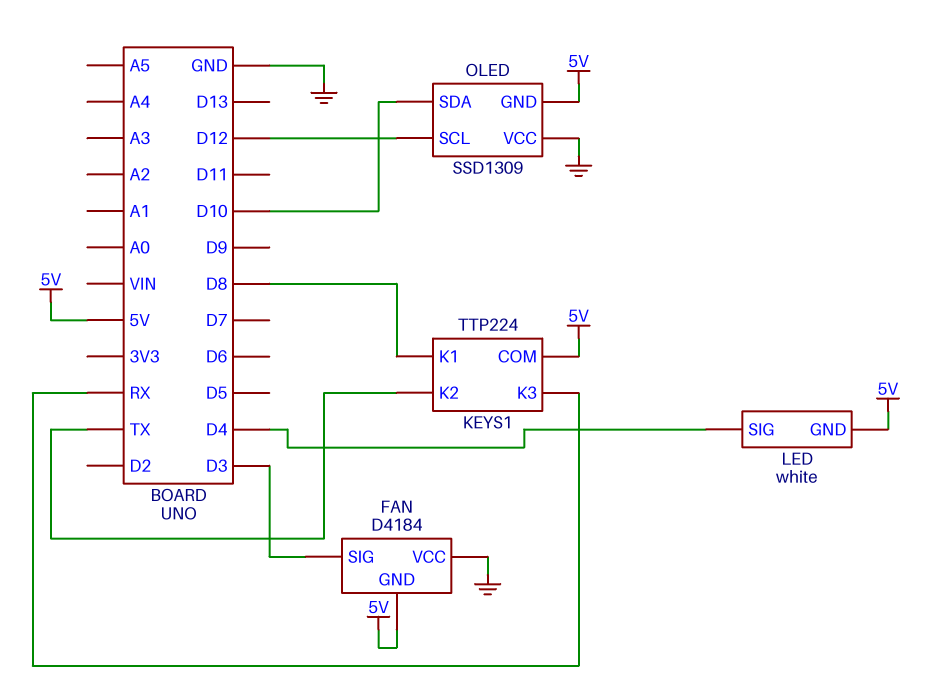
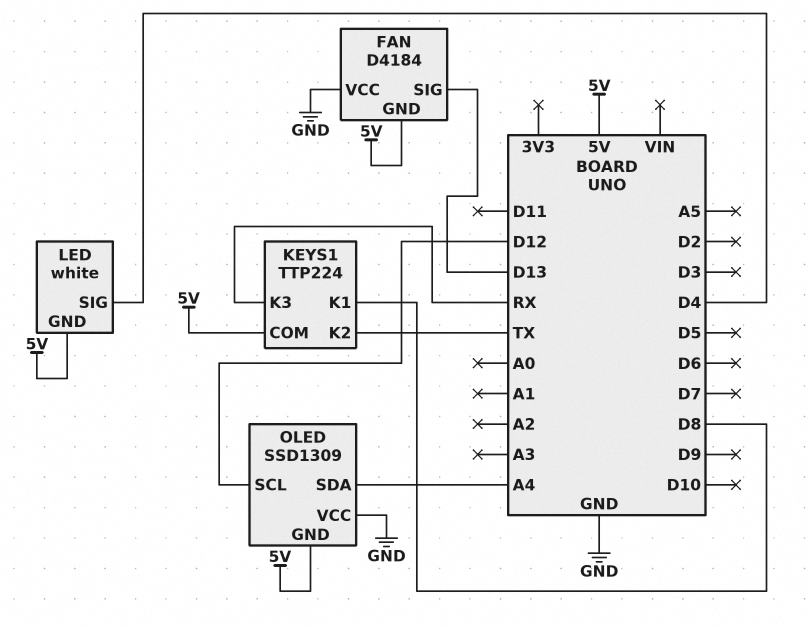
FAN pin SIG: D3 -> D13
OLED pin SDA: D10 -> A4

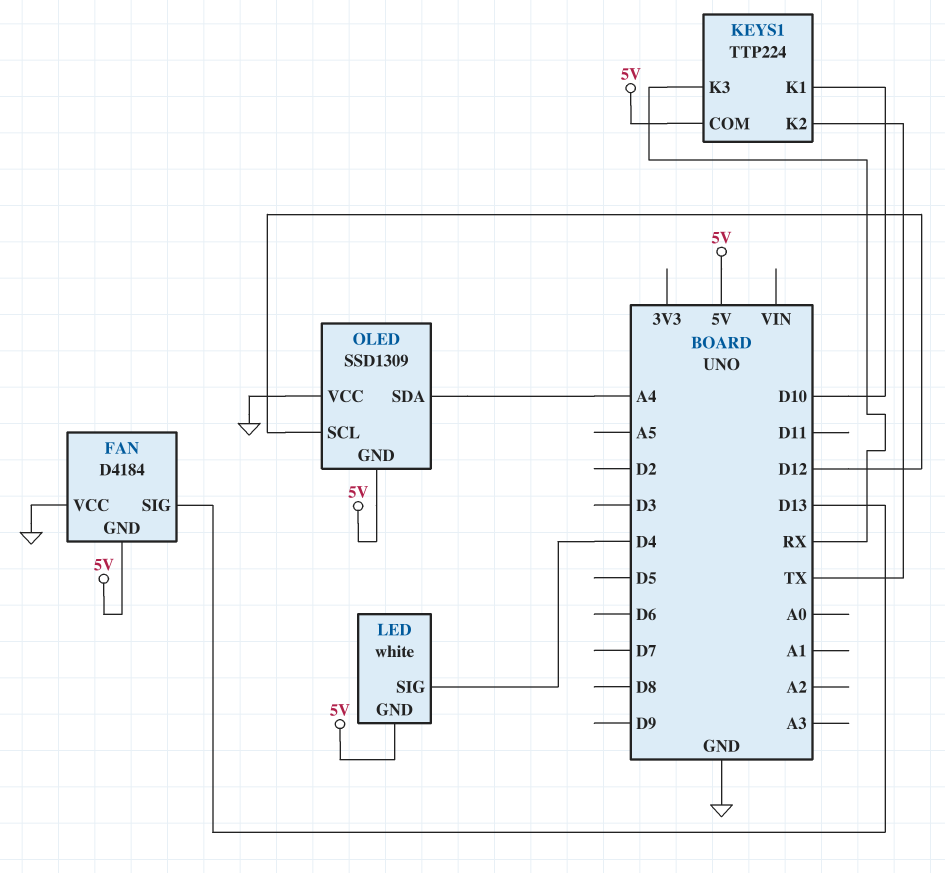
KEYS1 pin K1: D8 -> D10

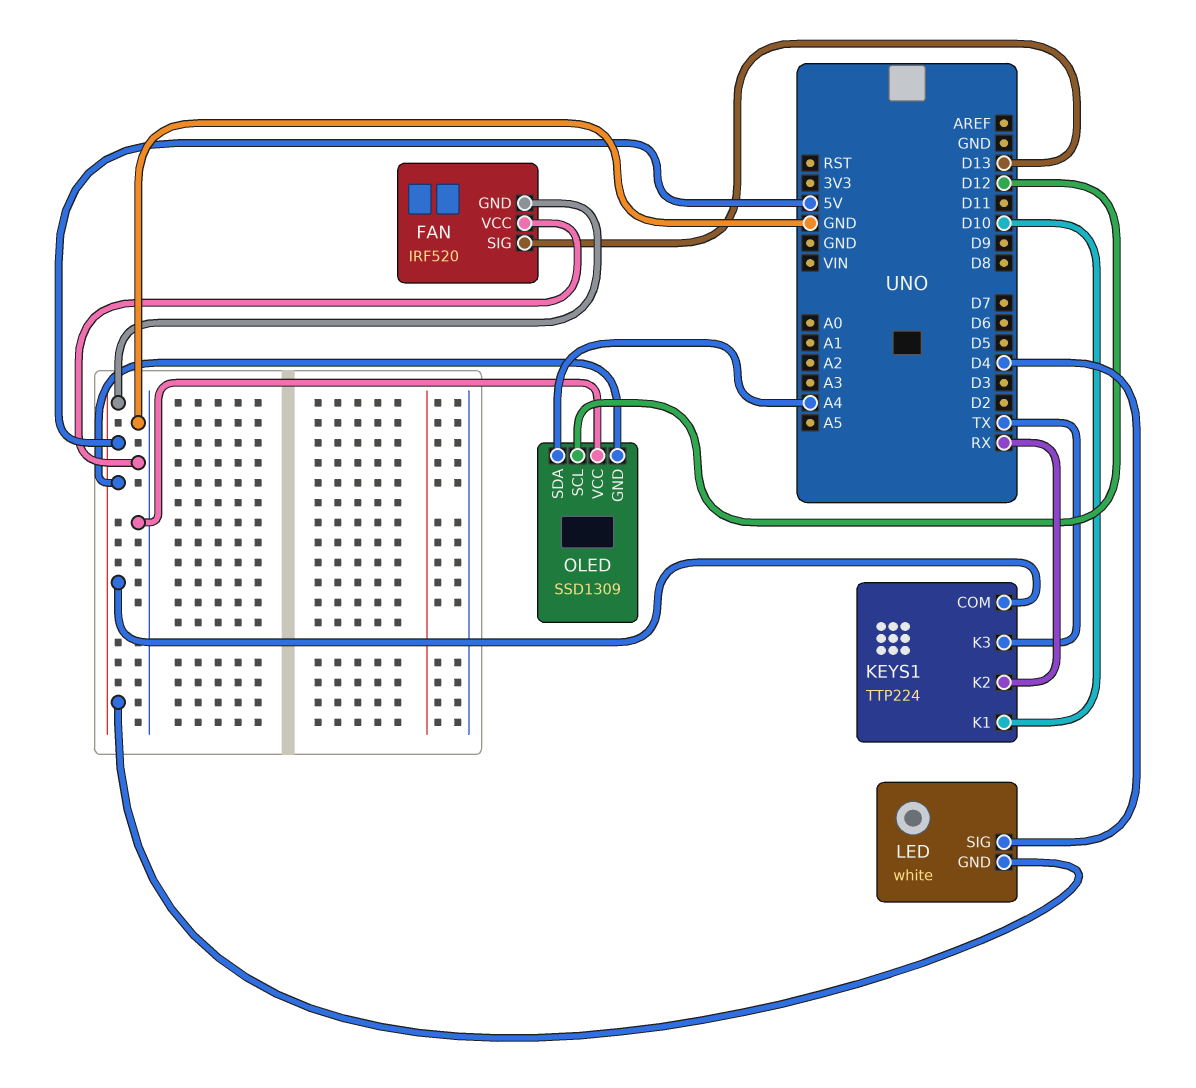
FAN: D4184 -> IRF520
KEYS1 pin K2: TX -> RX
KEYS1 pin K3: RX -> TX

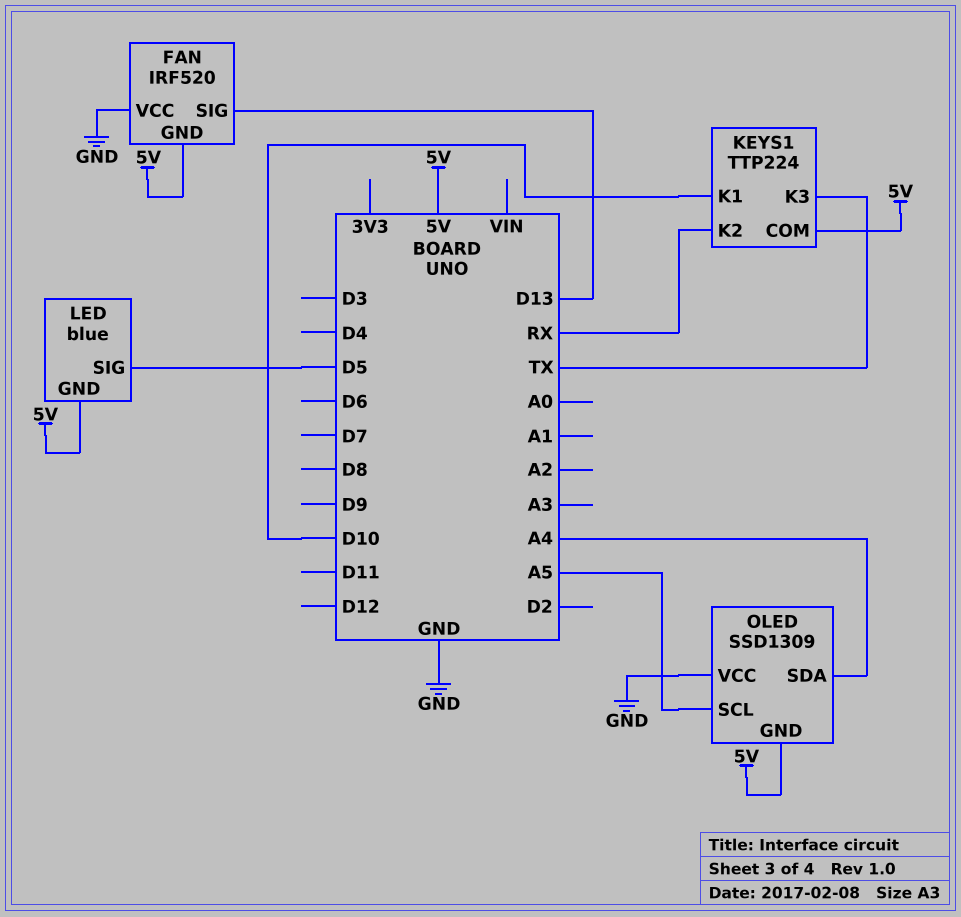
LED: white -> blue
LED pin SIG: D4 -> D5
OLED pin SCL: D12 -> A5

